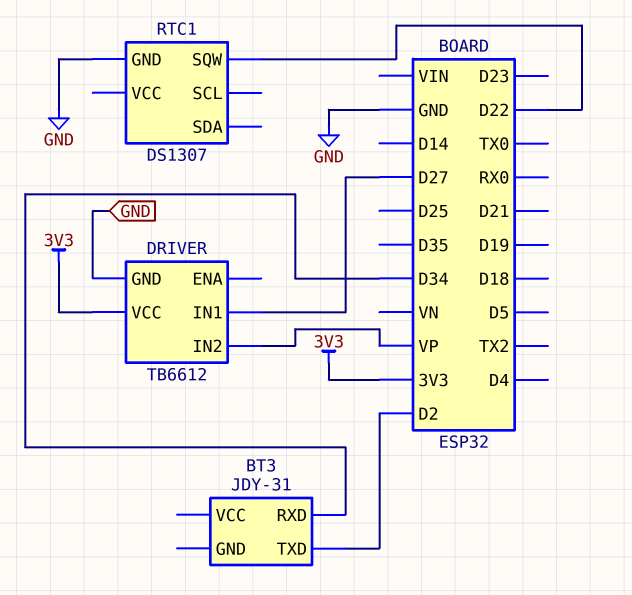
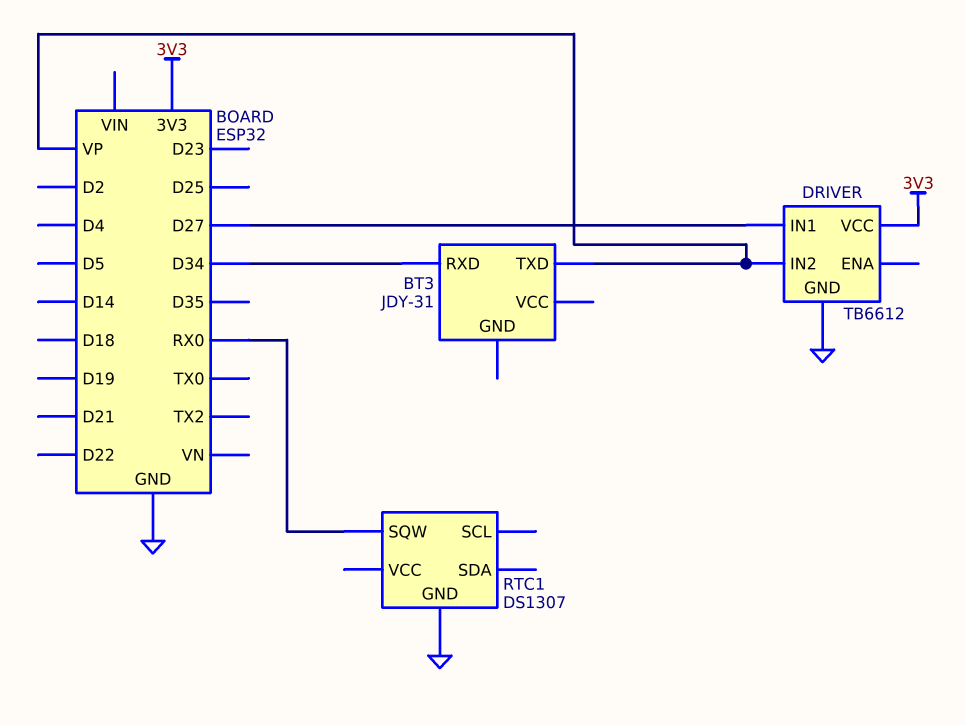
BT3 pin TXD: D2 -> VP
RTC1 pin SQW: D22 -> RX0

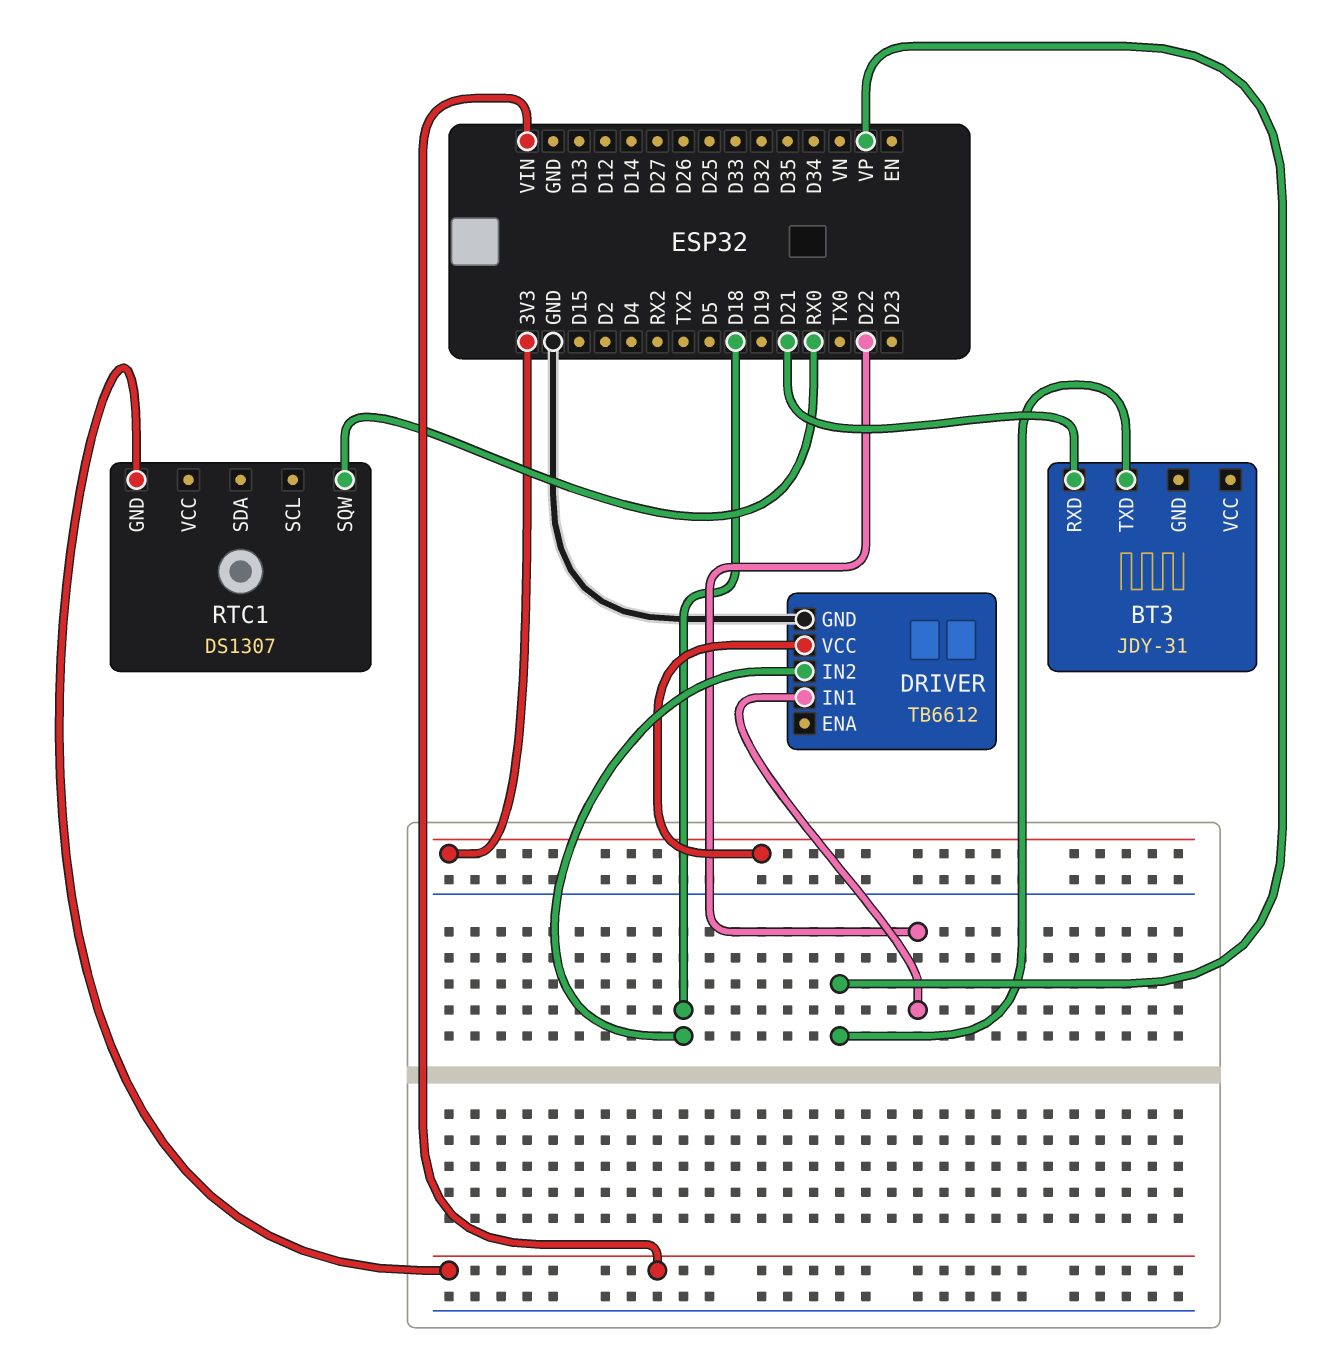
BT3 pin RXD: D34 -> D21
DRIVER pin IN1: D27 -> D22
DRIVER pin IN2: VP -> D18
RTC1 pin GND: GND -> VIN

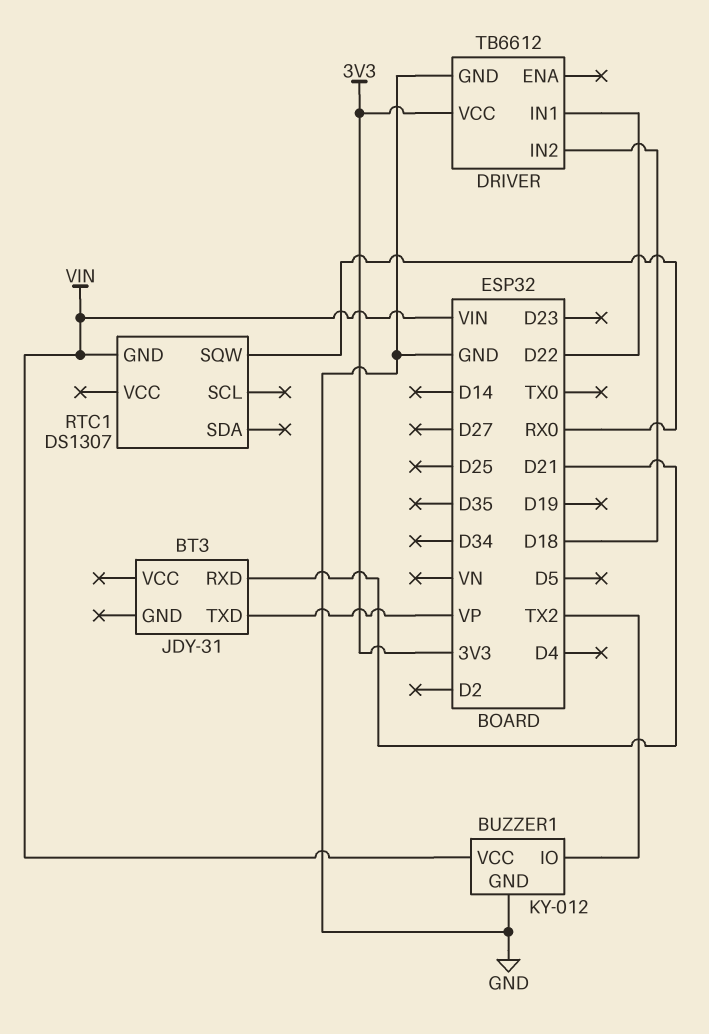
BUZZER1: none -> KY-012
BUZZER1 pin GND: none -> GND
BUZZER1 pin IO: none -> TX2
BUZZER1 pin VCC: none -> VIN

